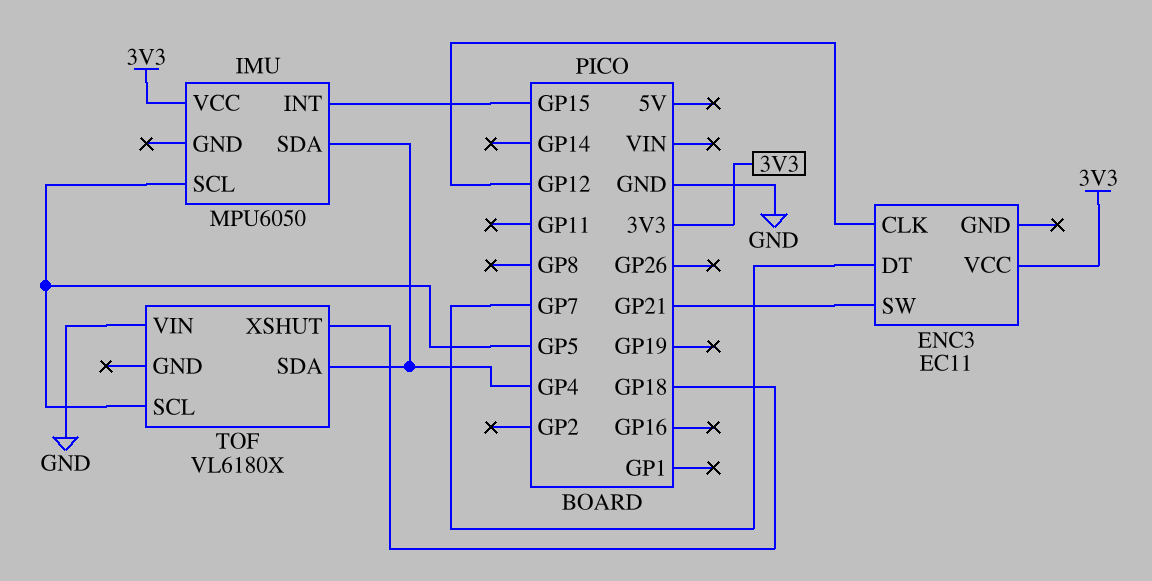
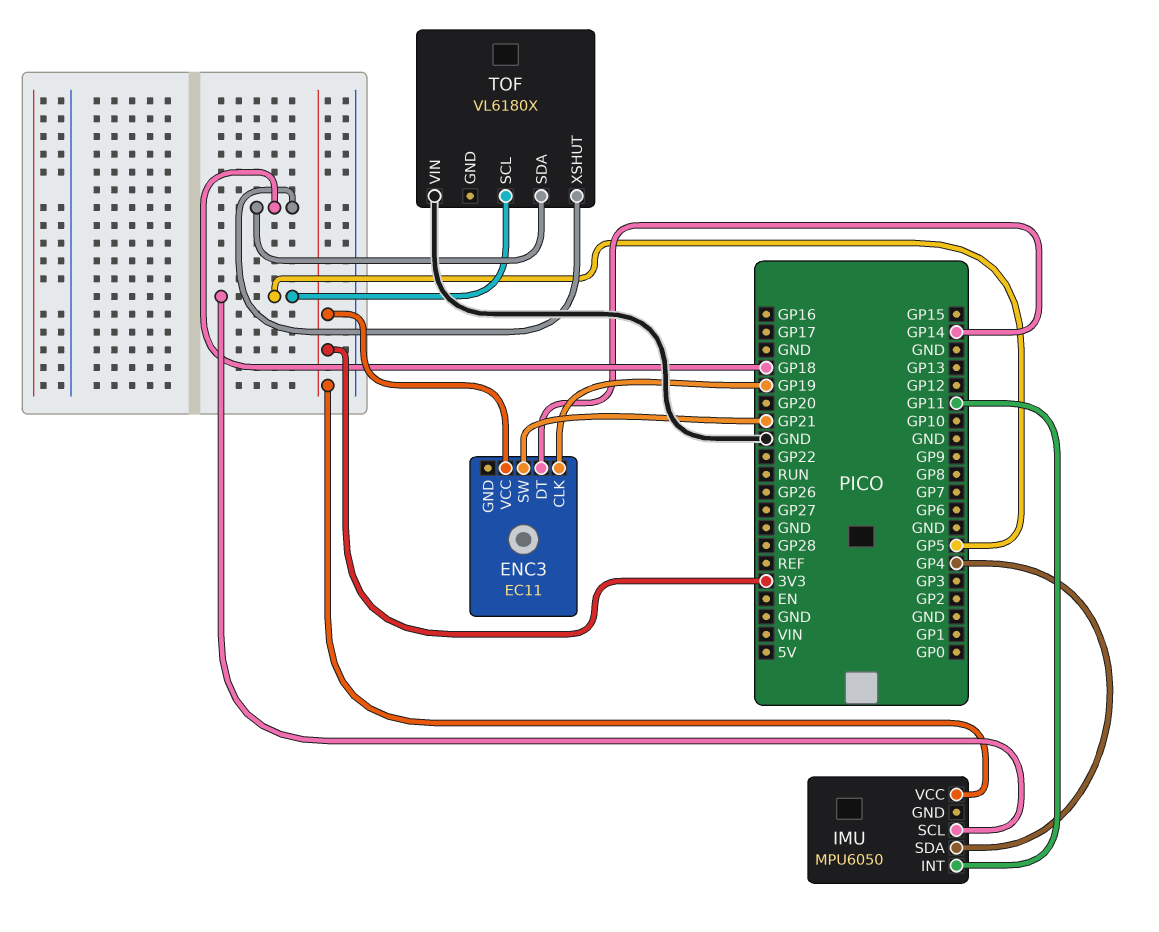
ENC3 pin CLK: GP12 -> GP19
ENC3 pin DT: GP7 -> GP14
IMU pin INT: GP15 -> GP11
TOF pin SDA: GP4 -> GP18

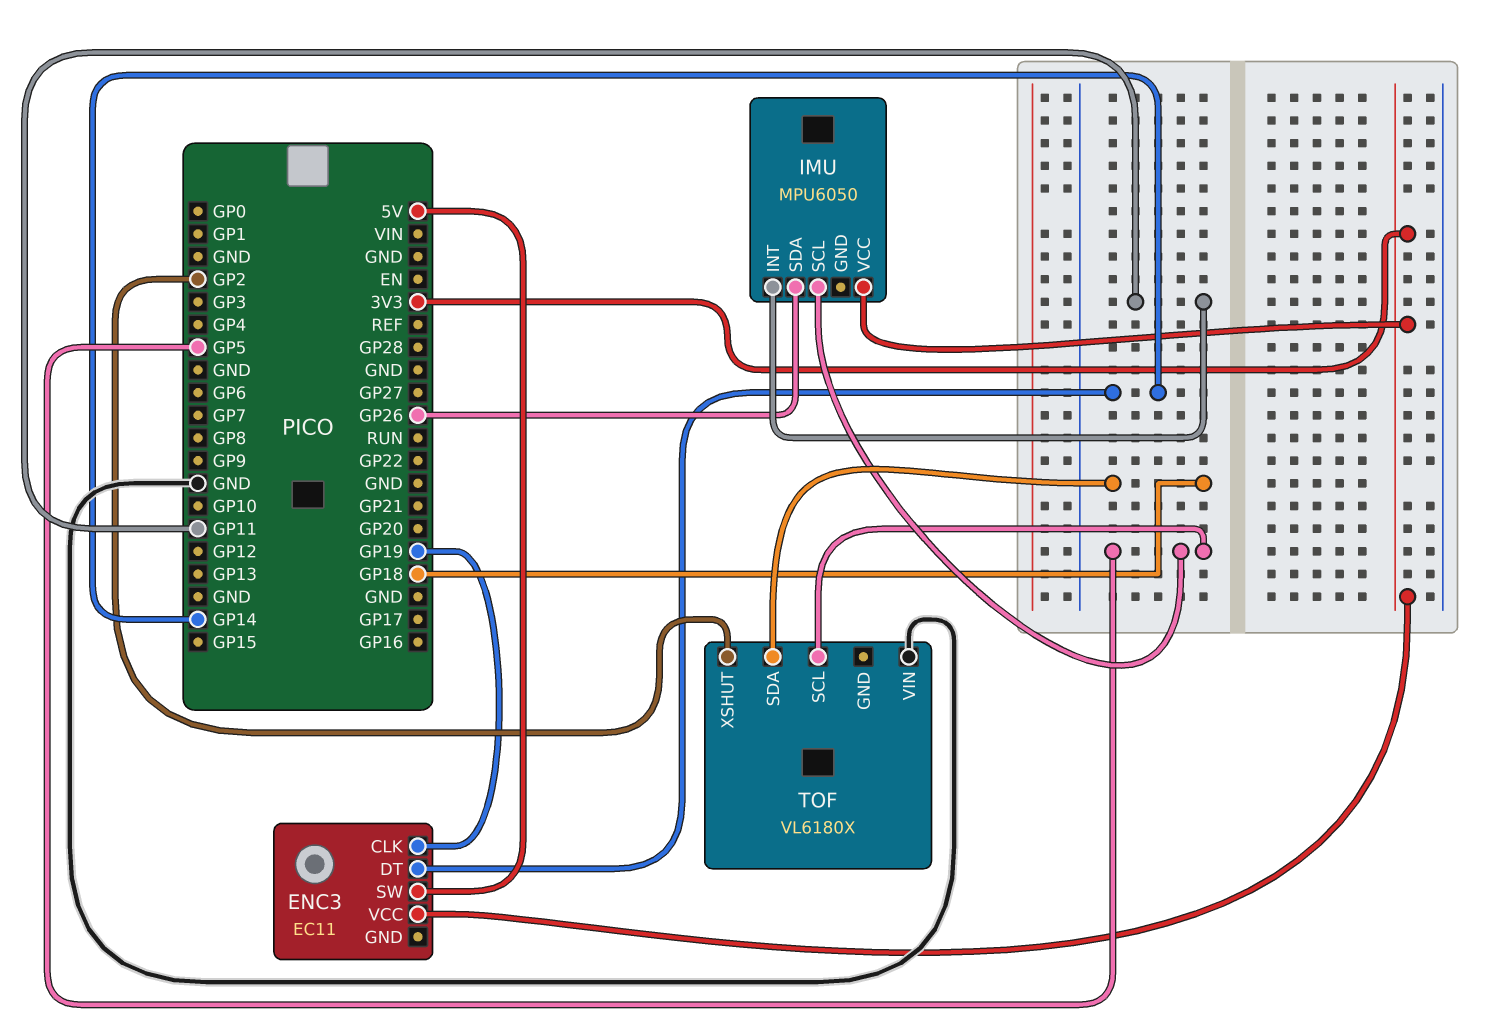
ENC3 pin SW: GP21 -> 5V
IMU pin SDA: GP4 -> GP26
TOF pin XSHUT: GP18 -> GP2

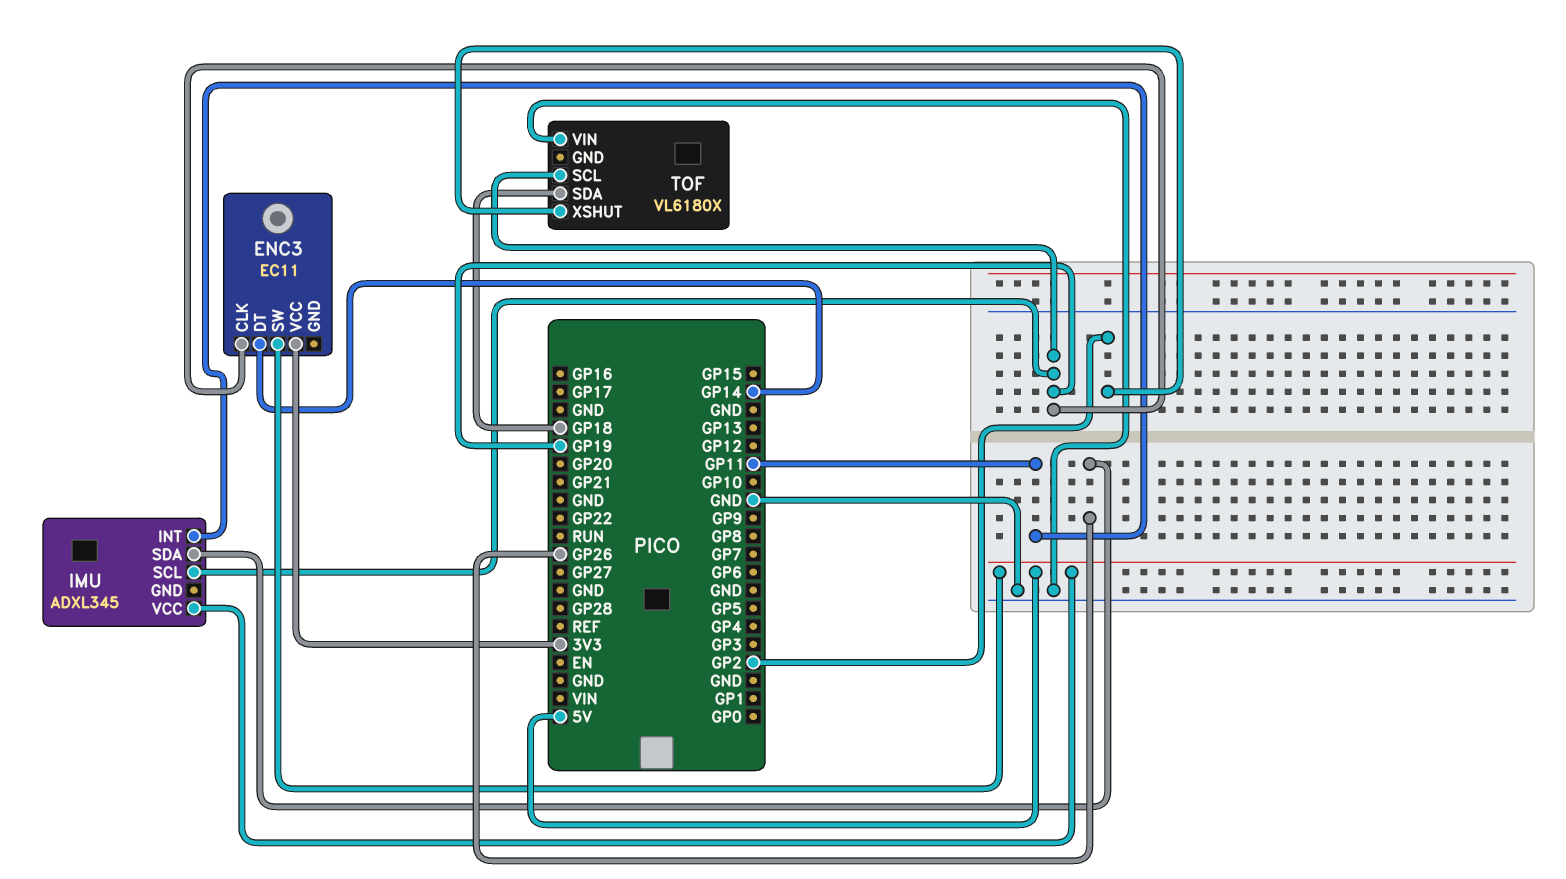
IMU: MPU6050 -> ADXL345
IMU pin SCL: GP5 -> GP19
IMU pin VCC: 3V3 -> 5V
TOF pin SCL: GP5 -> GP19

